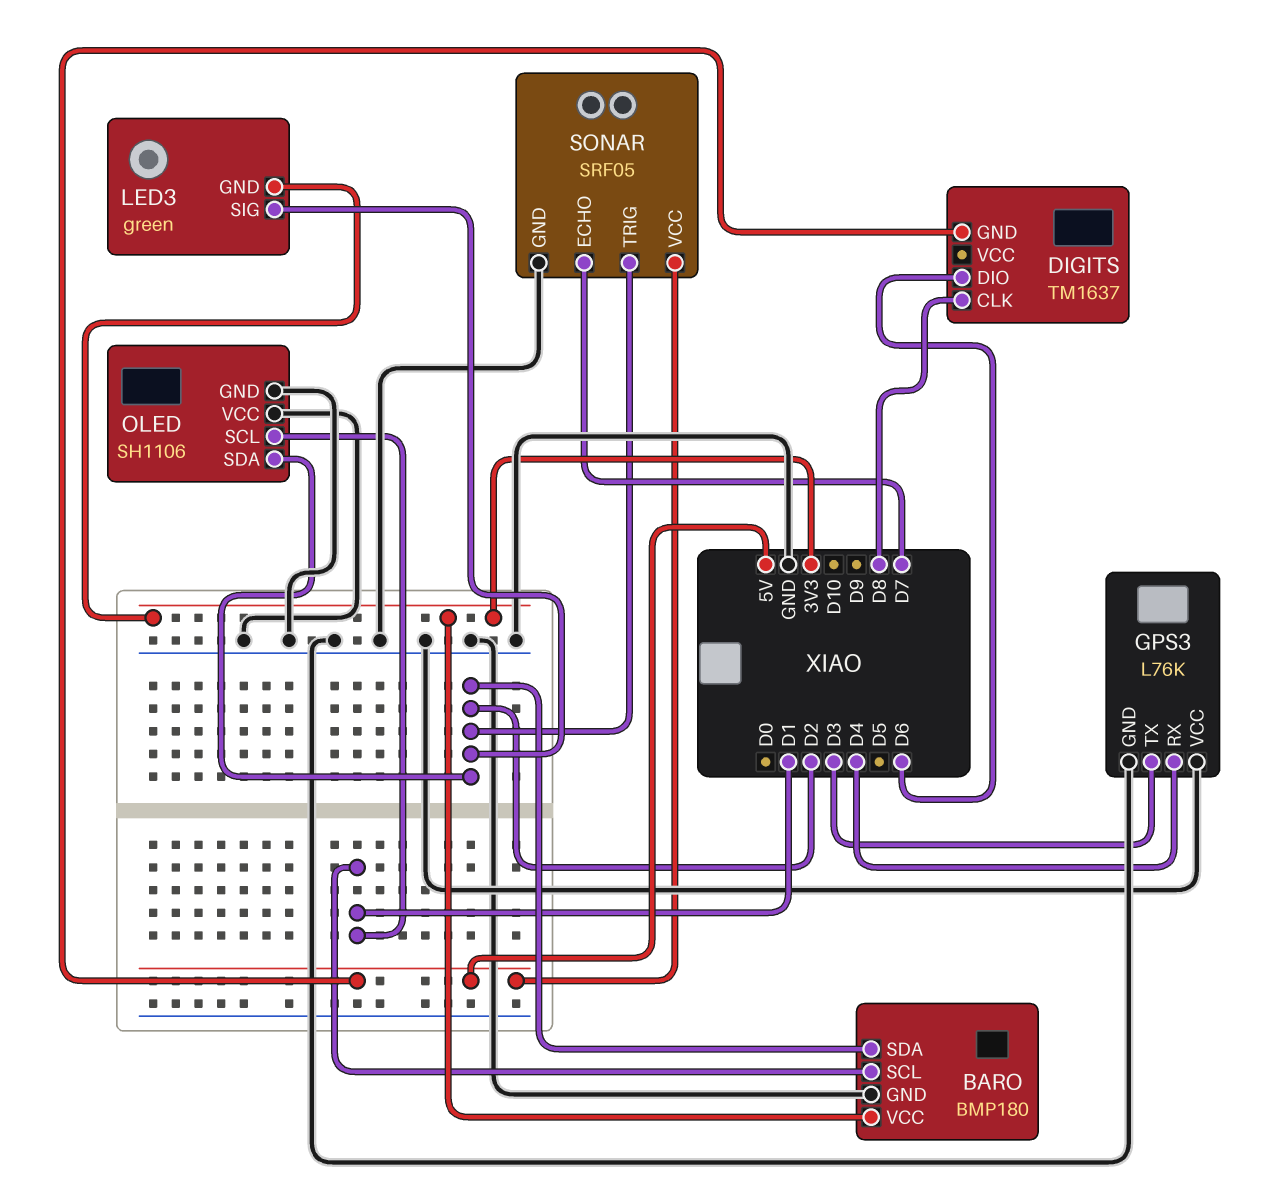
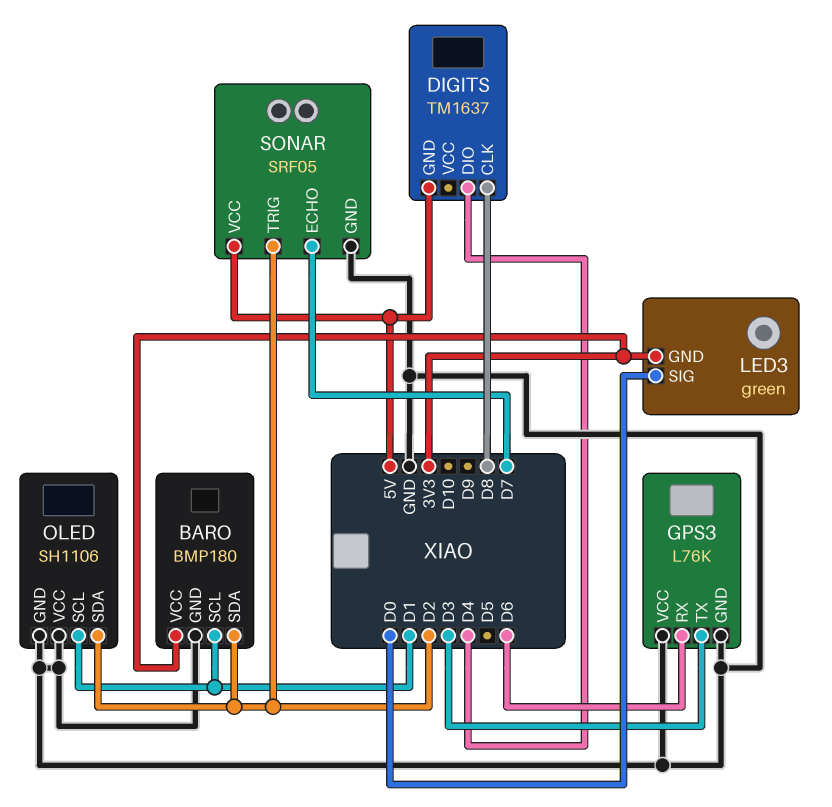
DIGITS pin DIO: D6 -> D4
GPS3 pin RX: D4 -> D6
LED3 pin SIG: D2 -> D0

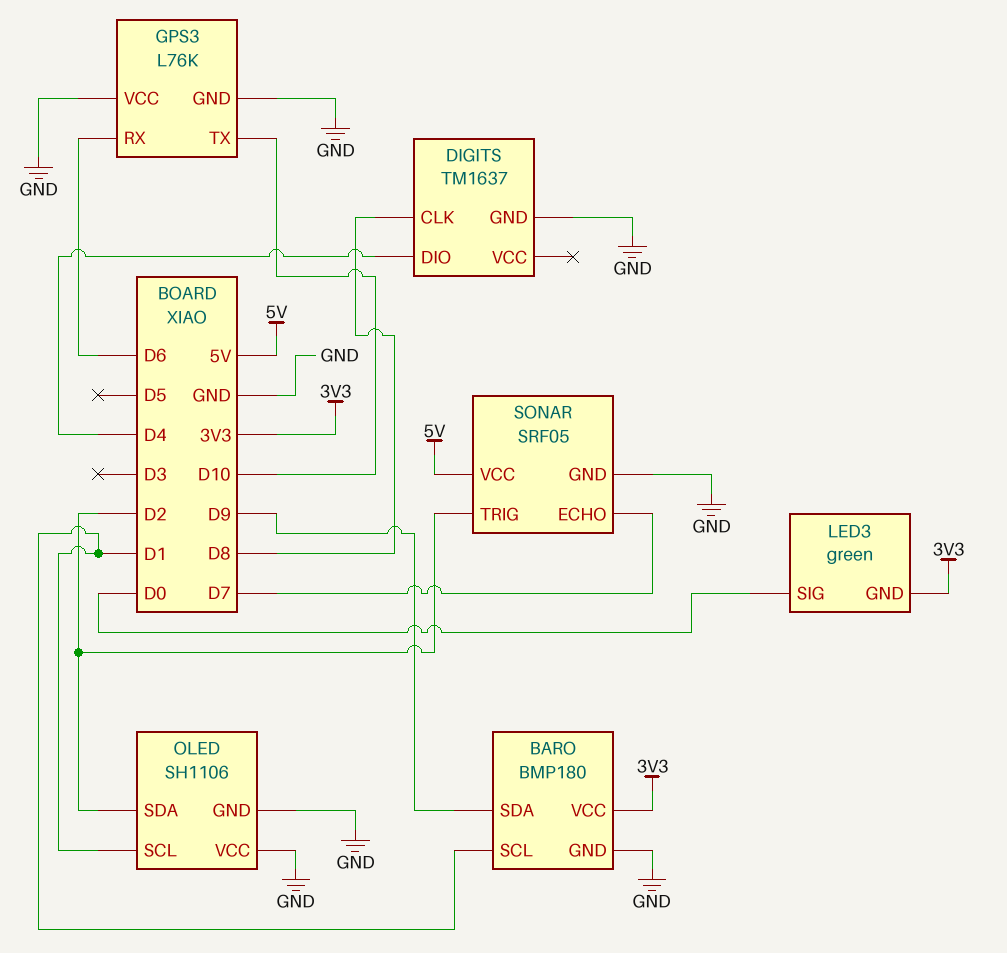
BARO pin SDA: D2 -> D9
DIGITS pin GND: 5V -> GND
GPS3 pin TX: D3 -> D10

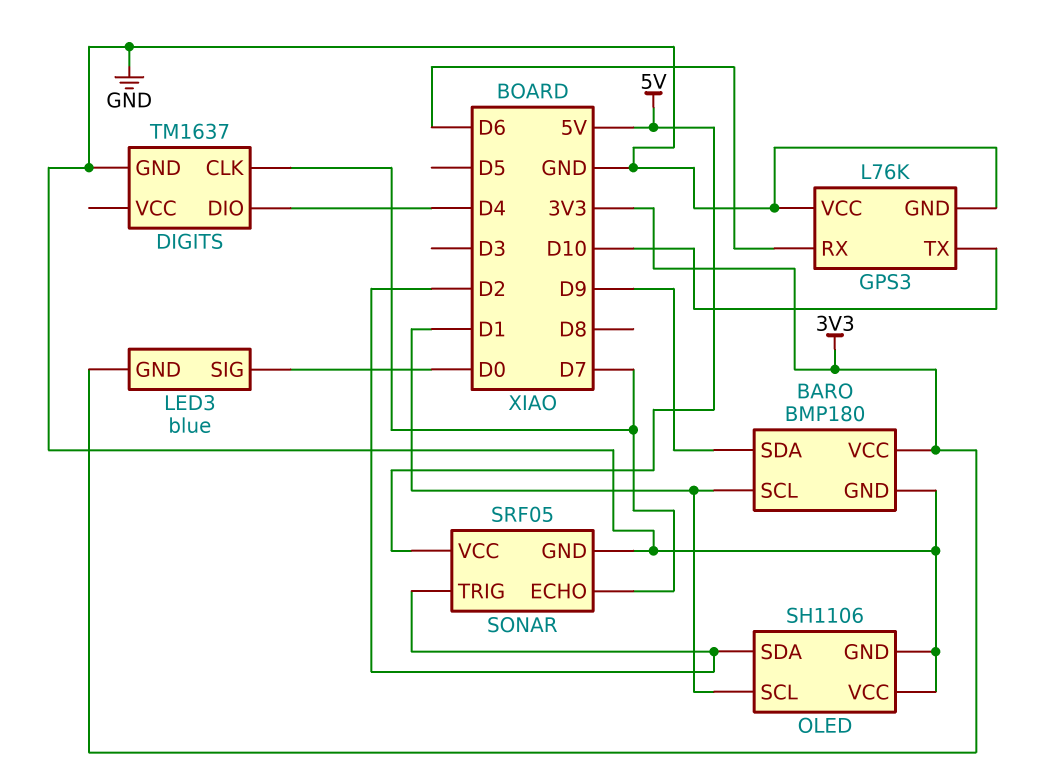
DIGITS pin CLK: D8 -> D7
LED3: green -> blue

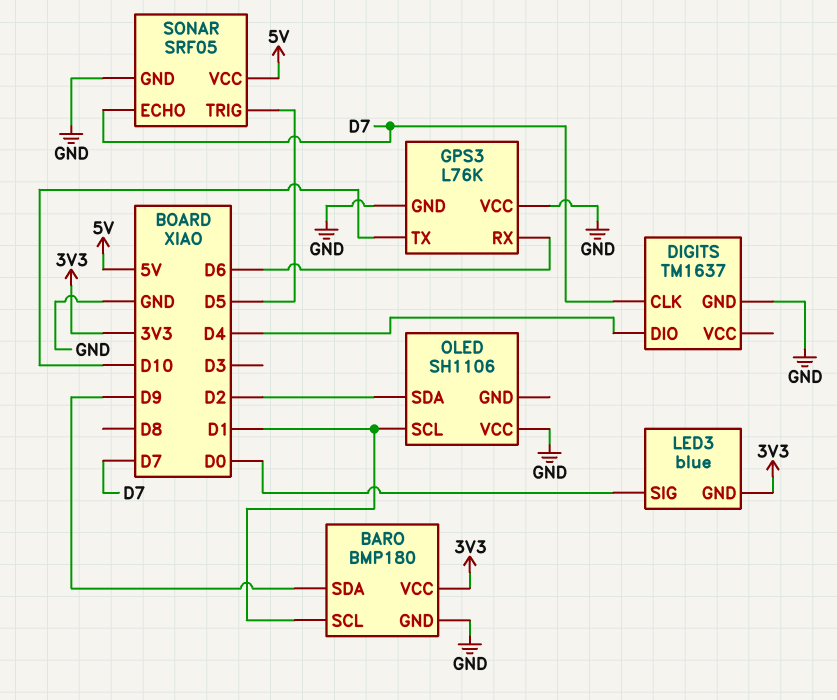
OLED pin GND: GND -> none
SONAR pin TRIG: D2 -> D5

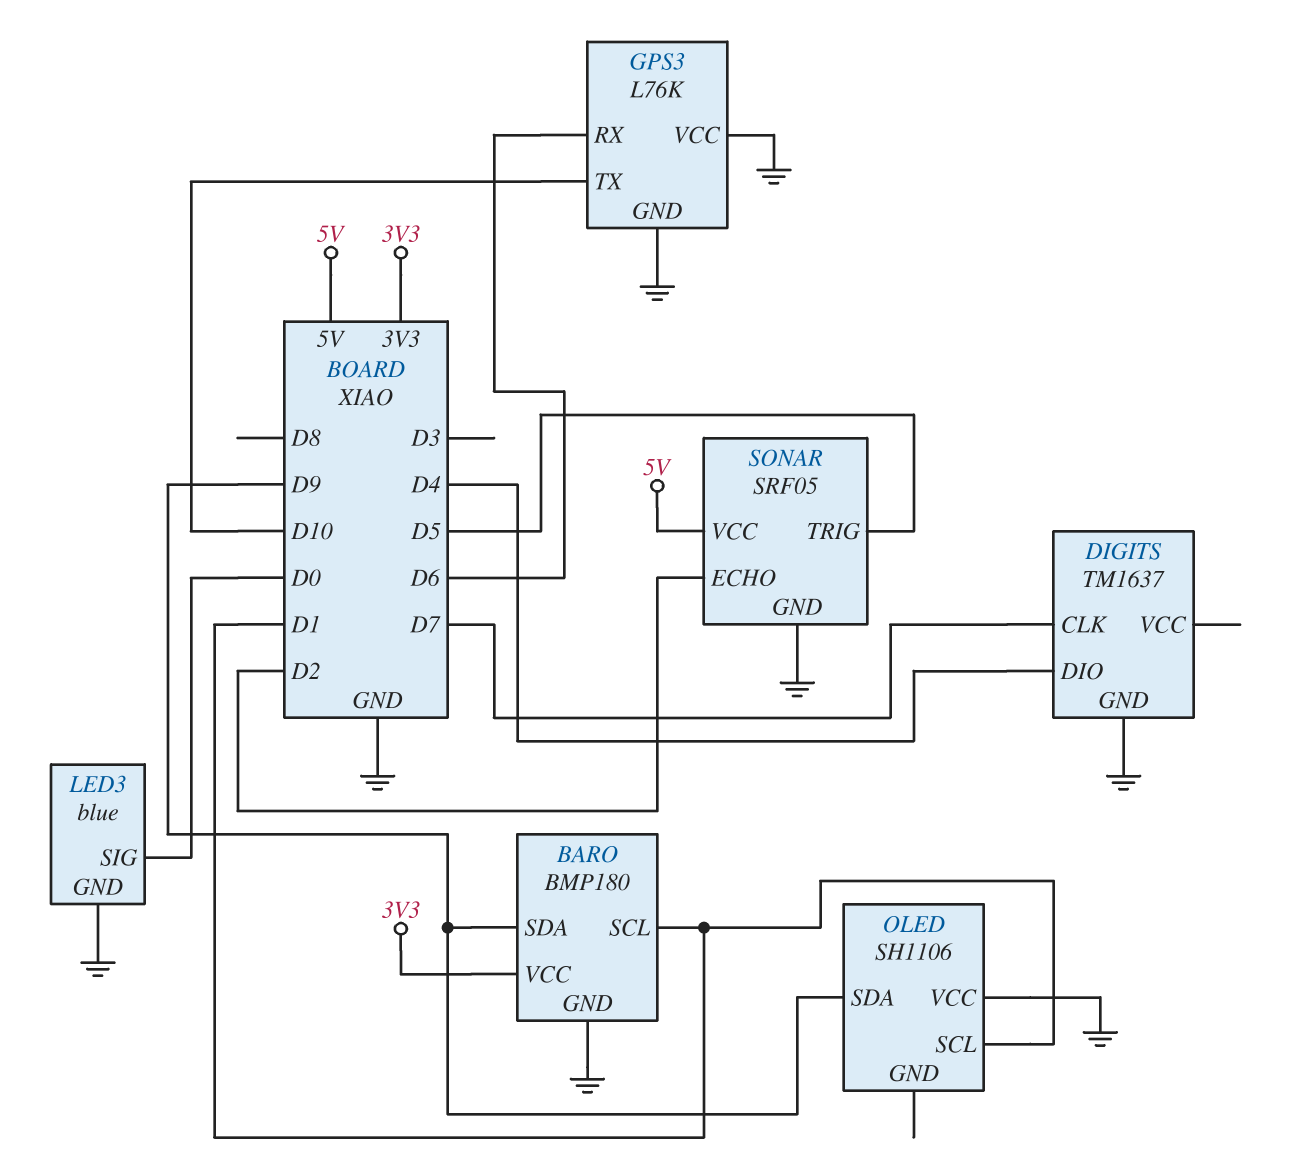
LED3 pin GND: 3V3 -> GND
OLED pin SDA: D2 -> D9
SONAR pin ECHO: D7 -> D2

